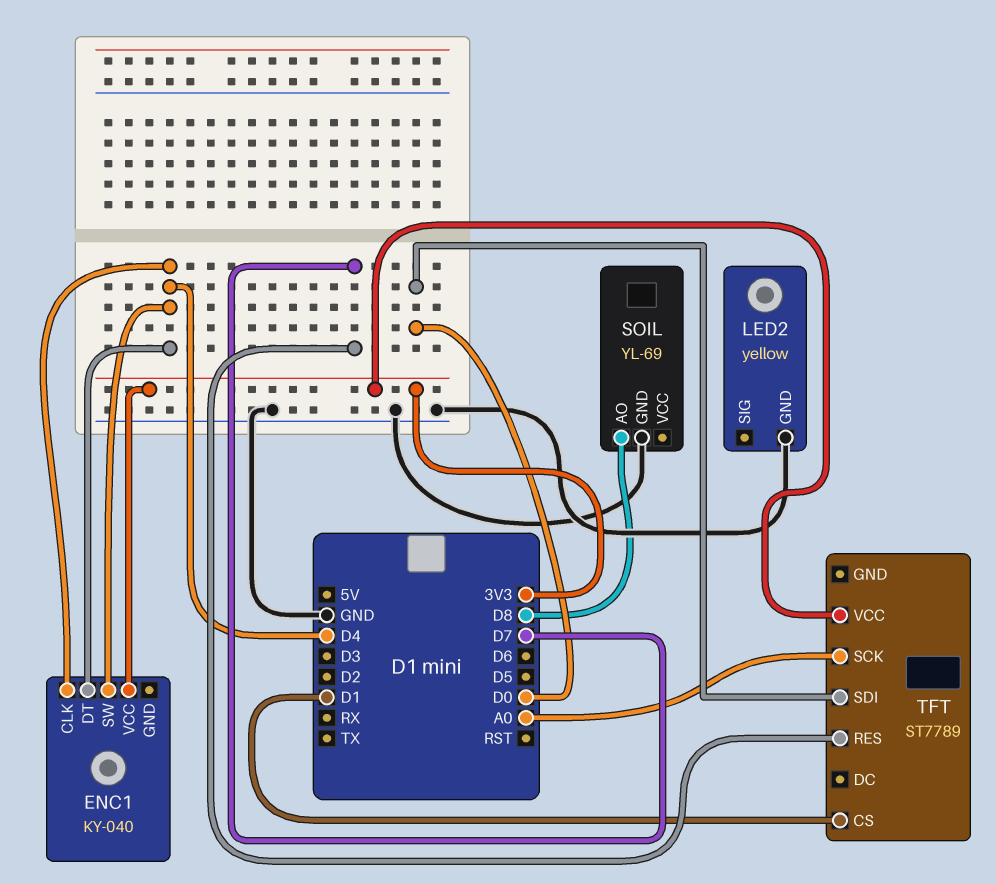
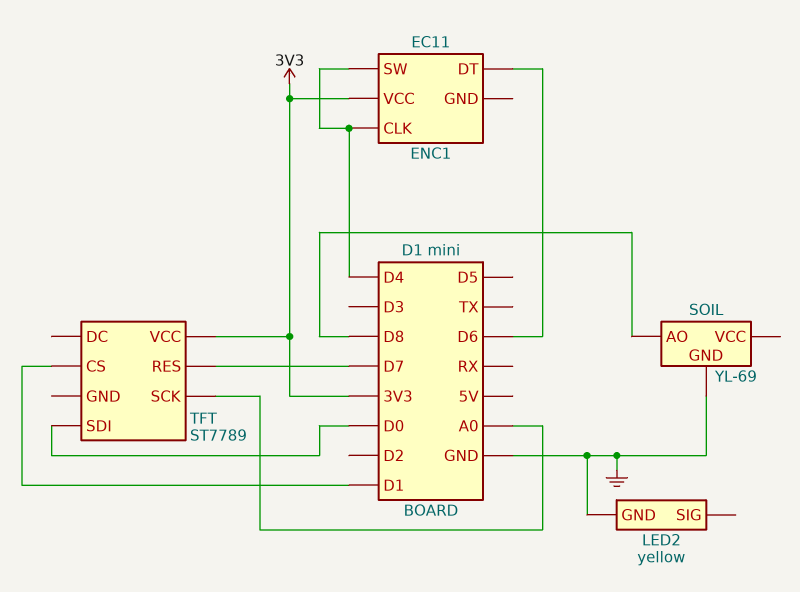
ENC1: KY-040 -> EC11
ENC1 pin DT: D4 -> D6

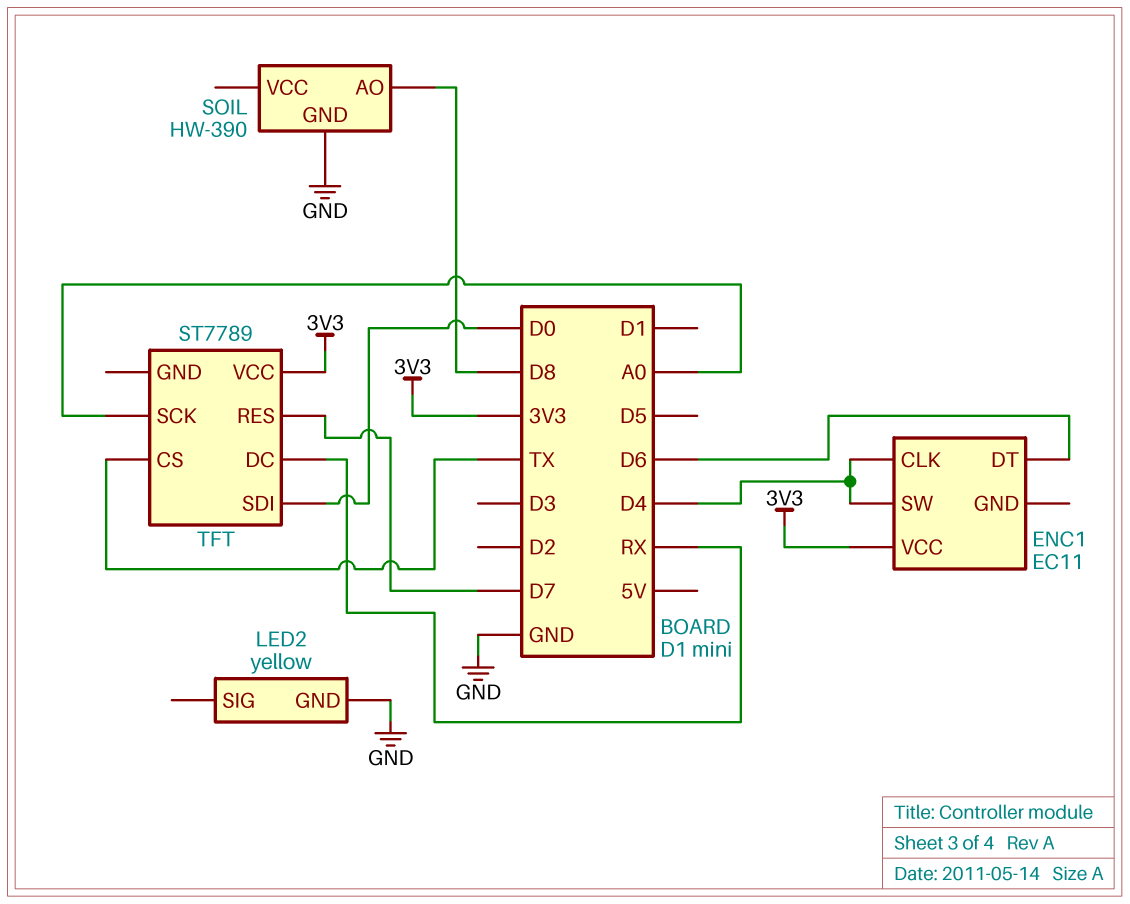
SOIL: YL-69 -> HW-390
TFT pin CS: D1 -> TX
TFT pin DC: none -> RX

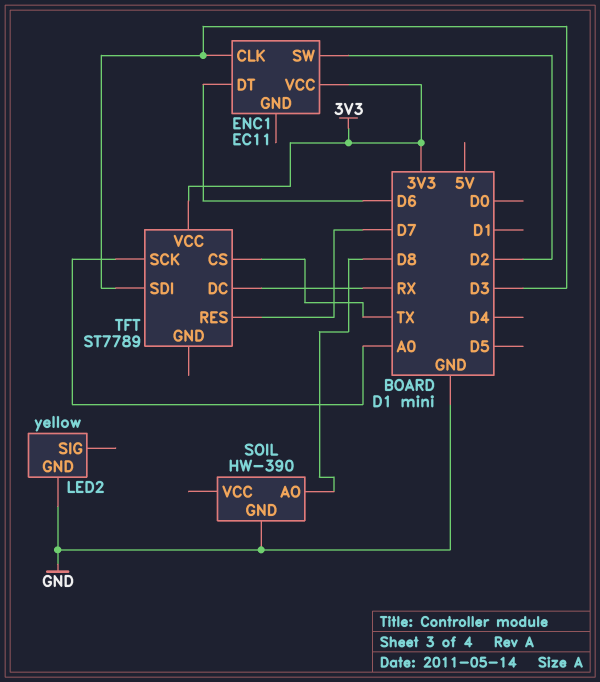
ENC1 pin CLK: D4 -> D3
ENC1 pin SW: D4 -> D2
TFT pin SDI: D0 -> D3

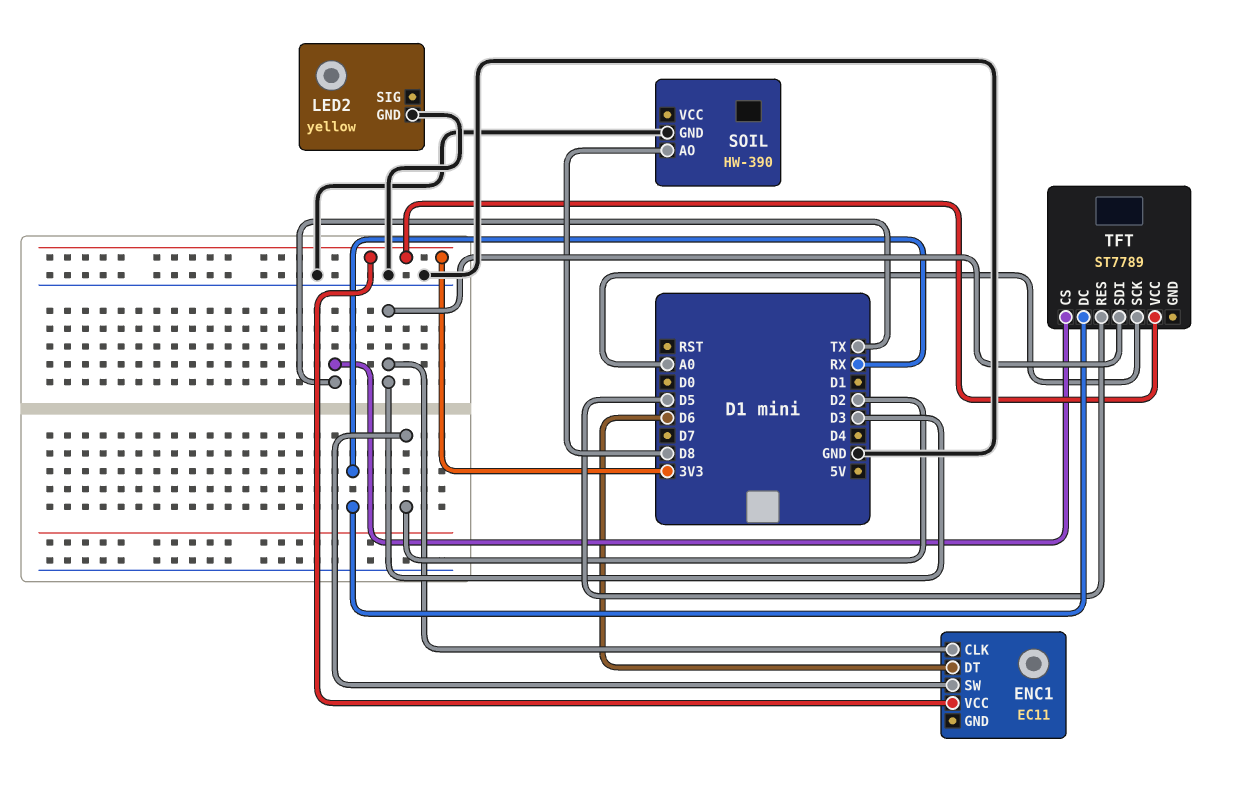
TFT pin RES: D7 -> D5

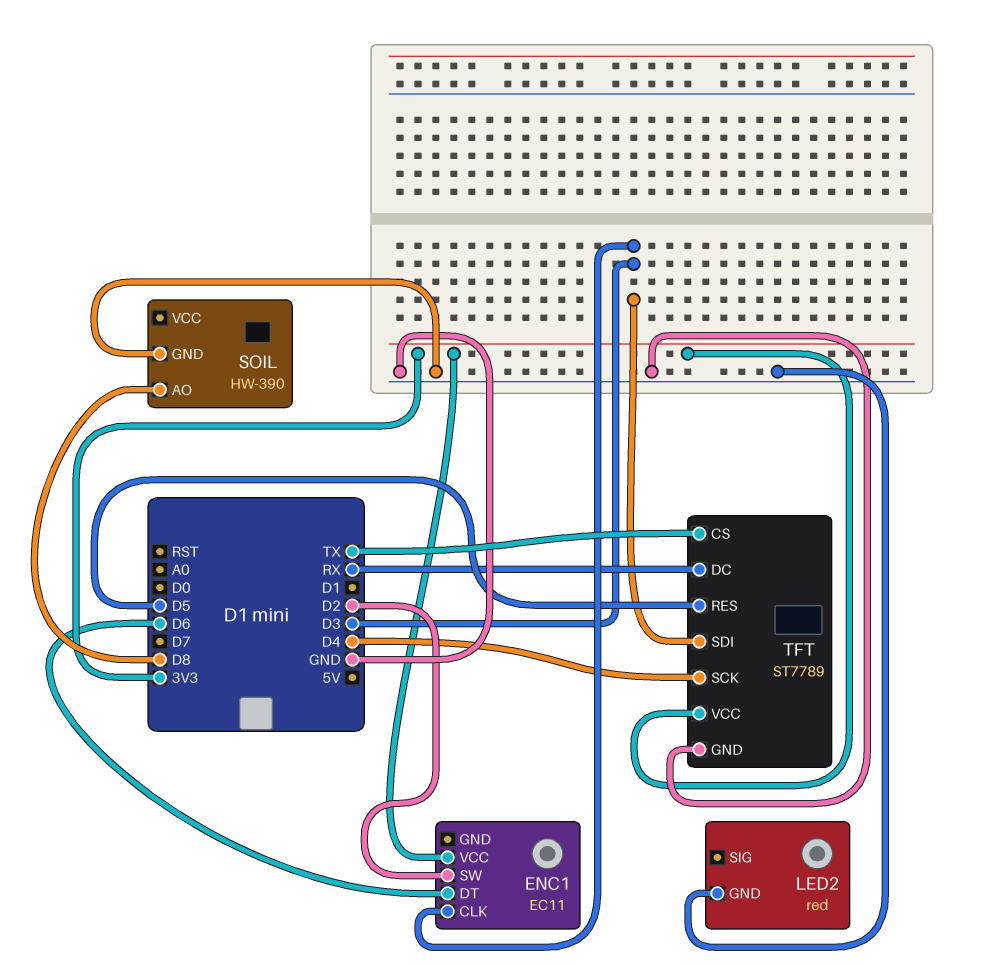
LED2: yellow -> red
TFT pin GND: none -> GND
TFT pin SCK: A0 -> D4

